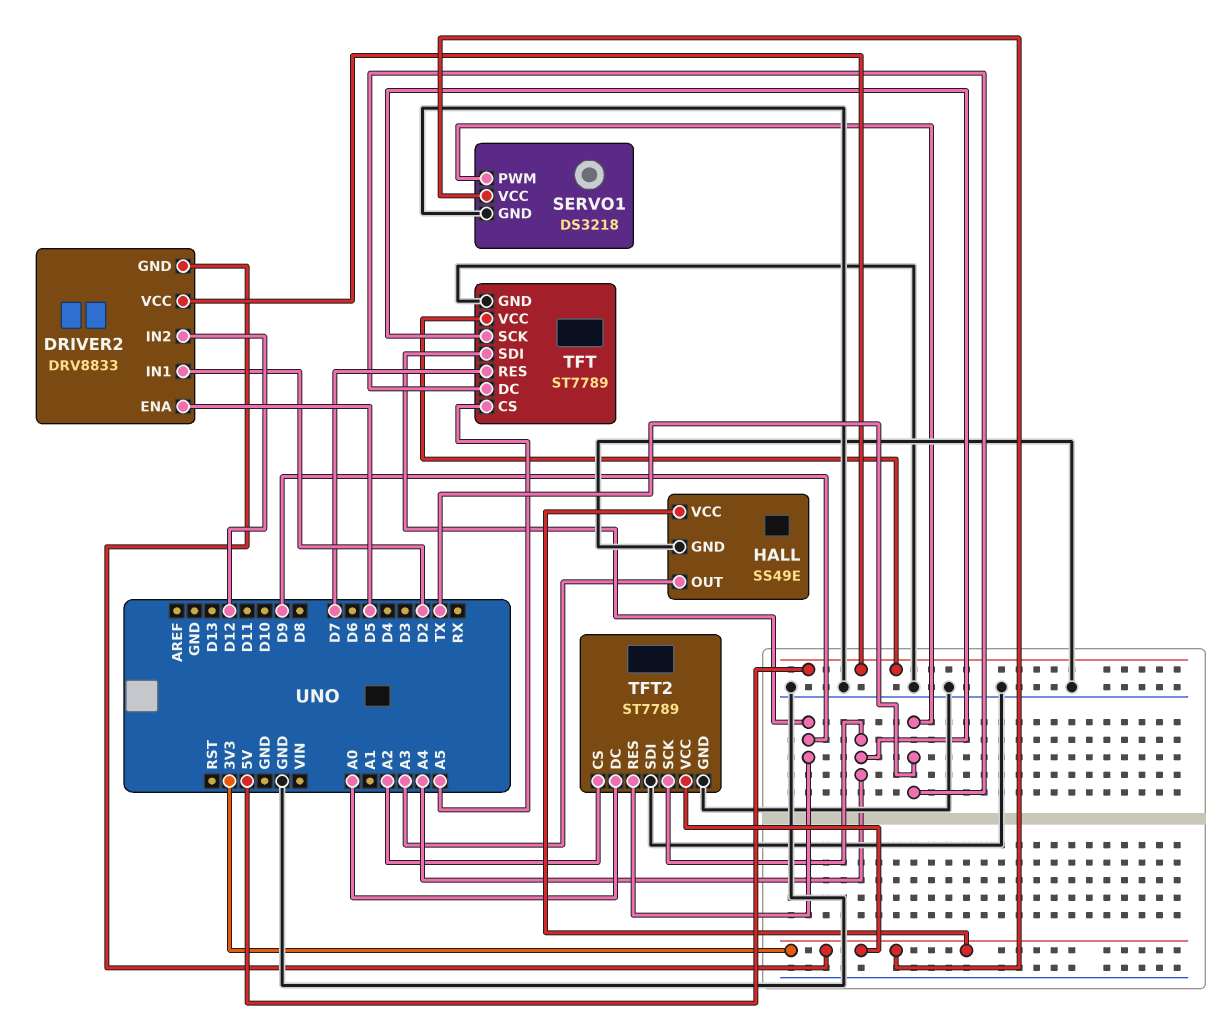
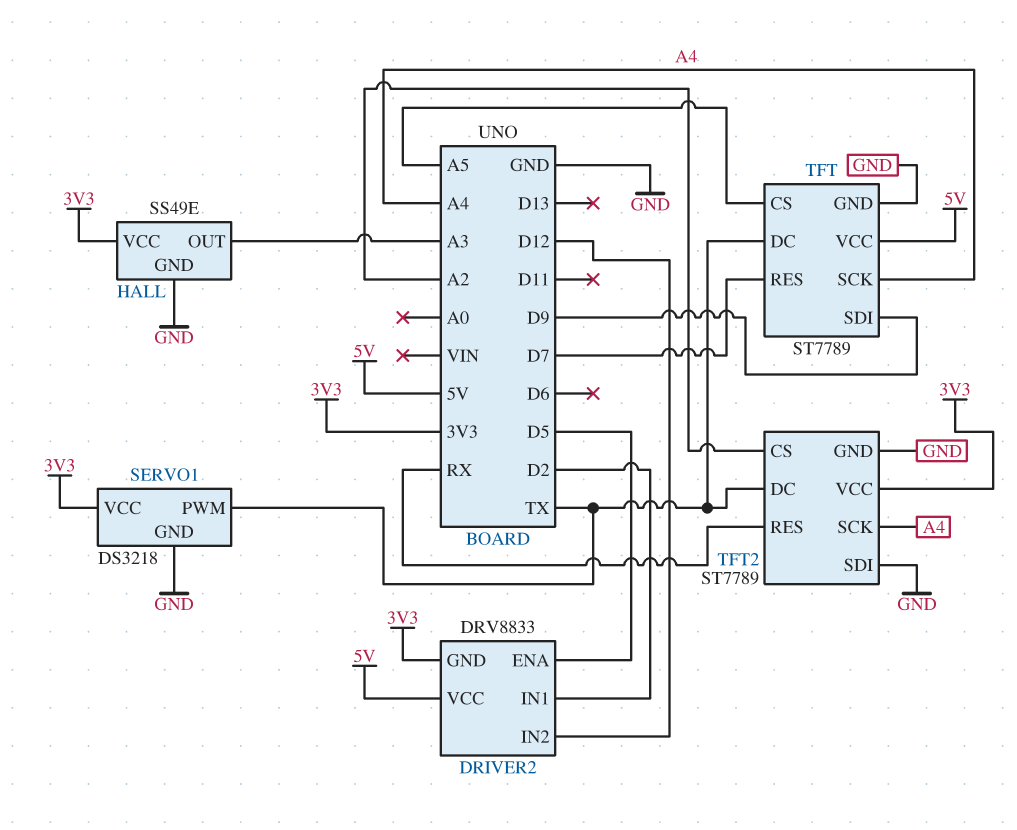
TFT2 pin DC: A0 -> TX
TFT2 pin RES: D9 -> RX

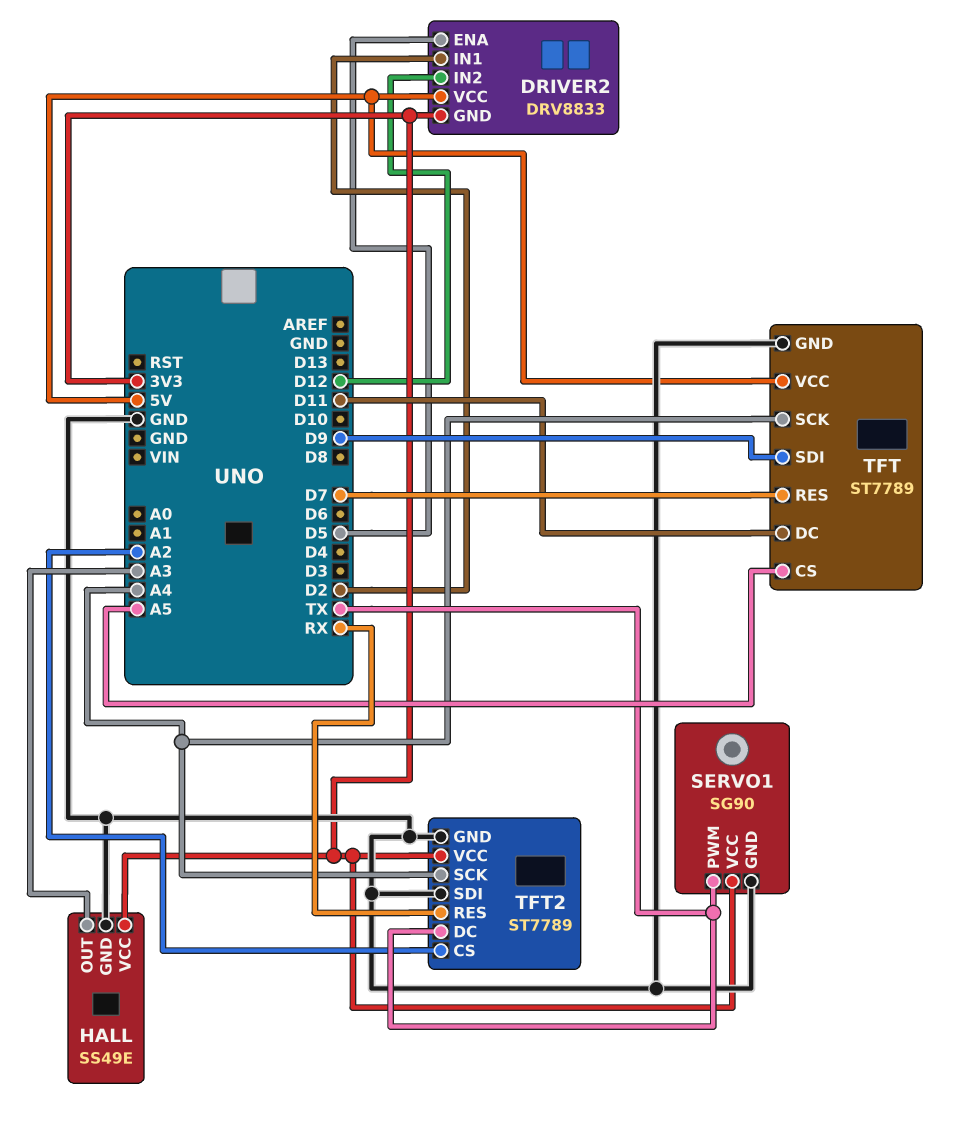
SERVO1: DS3218 -> SG90
TFT pin DC: TX -> D11

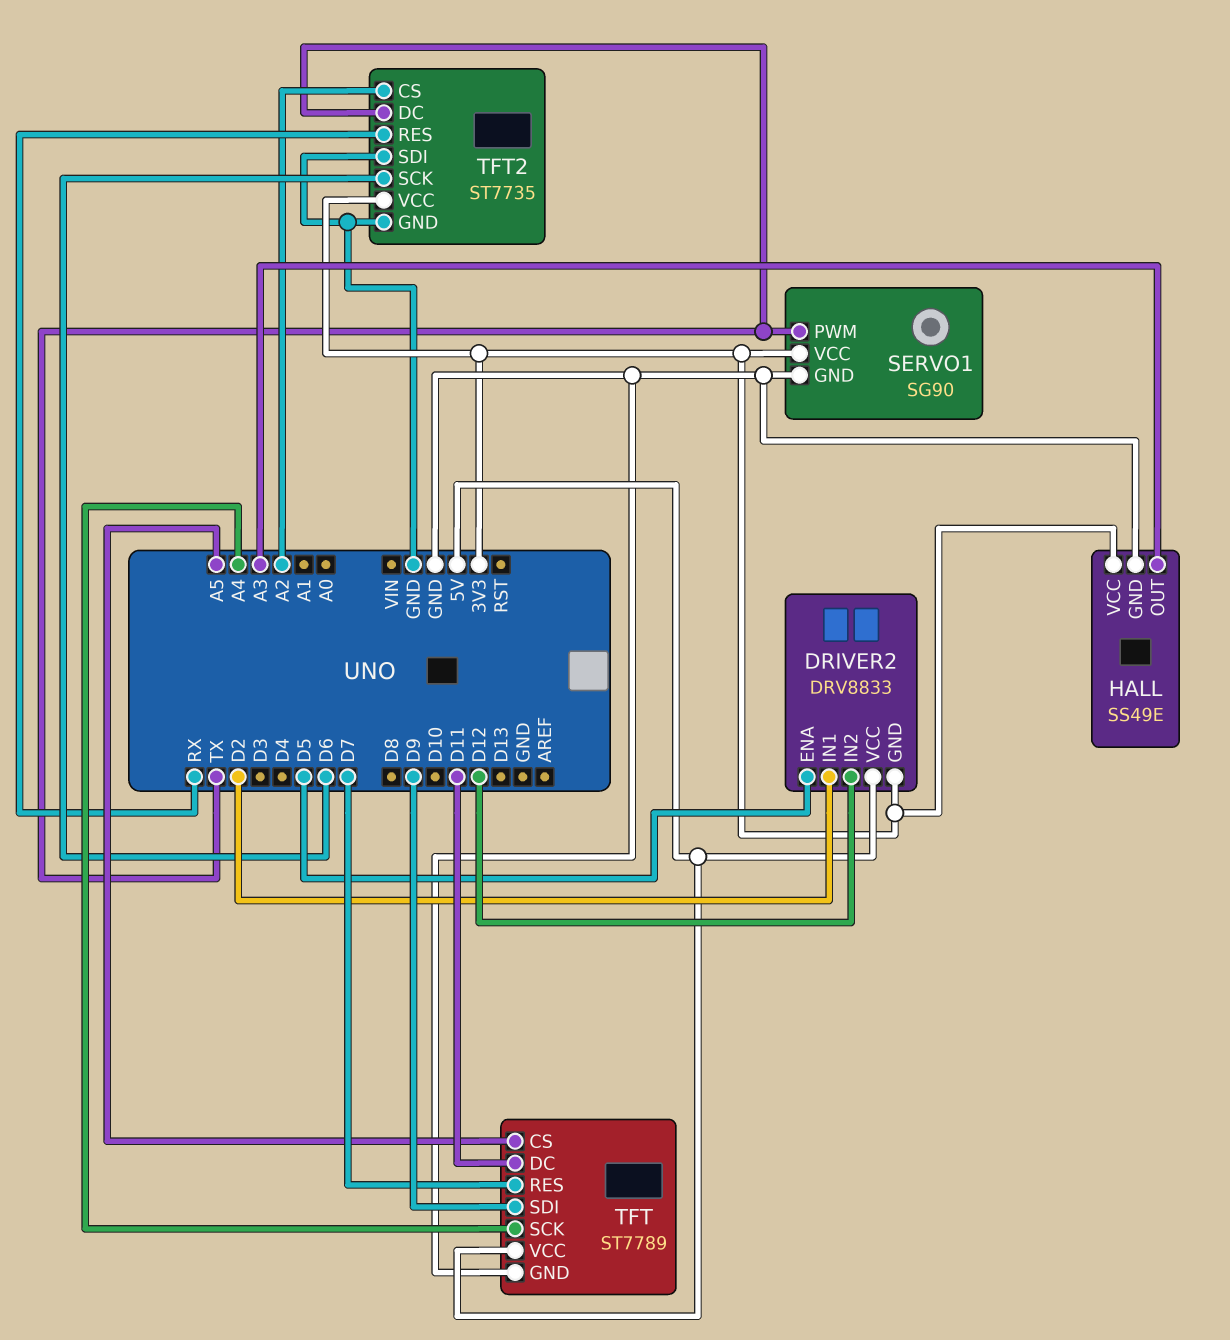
TFT2: ST7789 -> ST7735
TFT2 pin SCK: A4 -> D6

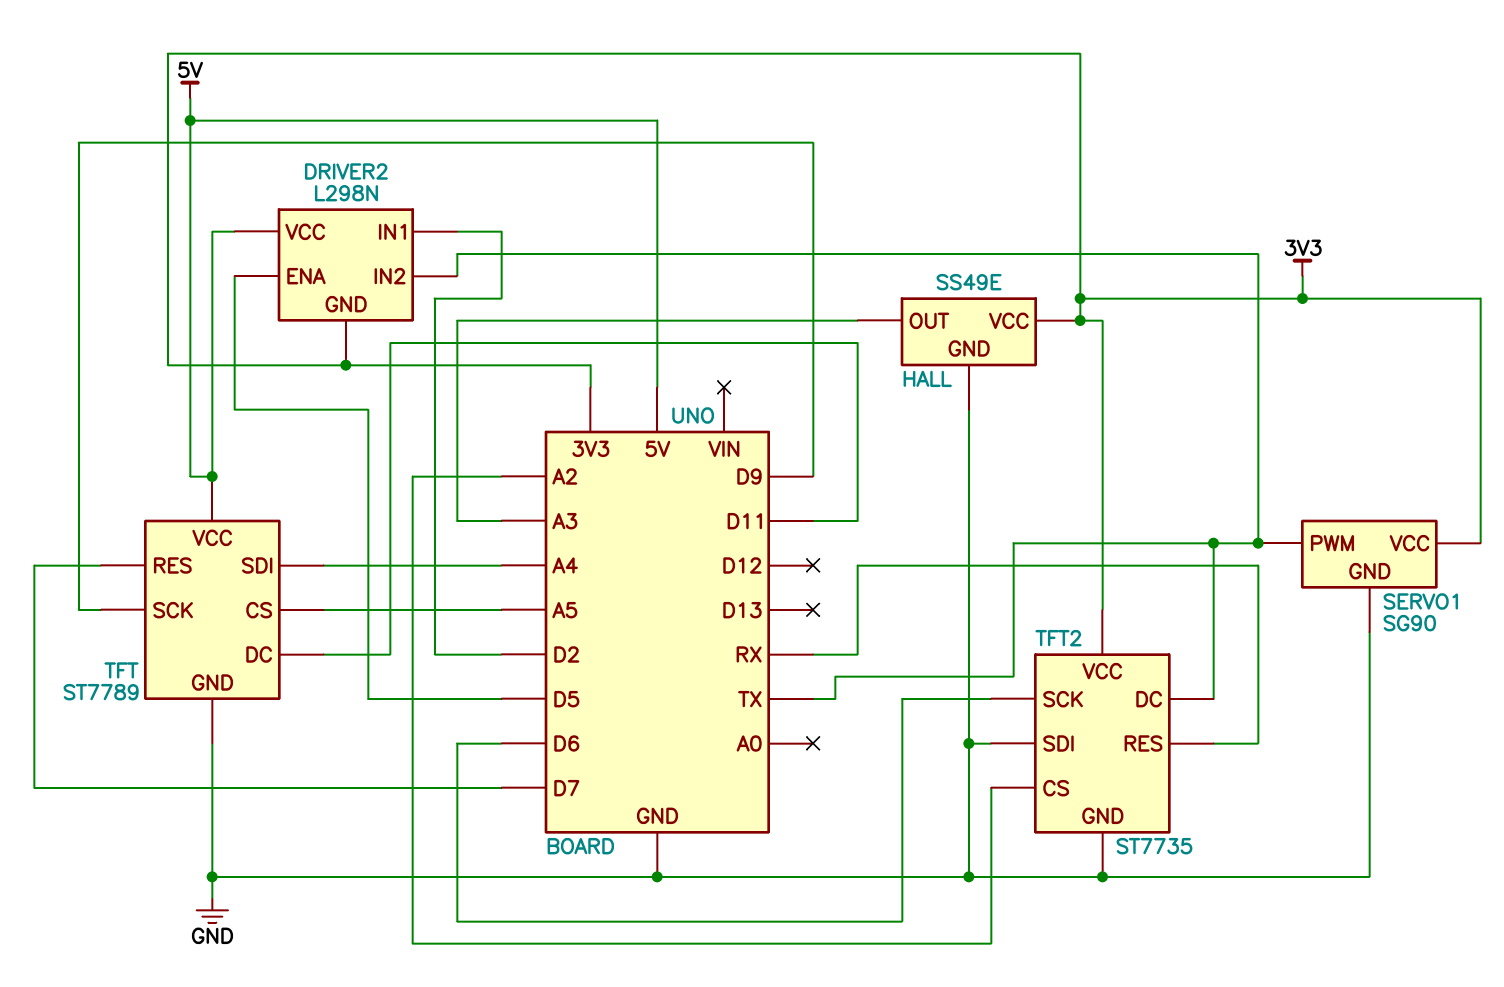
DRIVER2: DRV8833 -> L298N
DRIVER2 pin IN2: D12 -> TX
TFT pin SCK: A4 -> D9
TFT pin SDI: D9 -> A4

